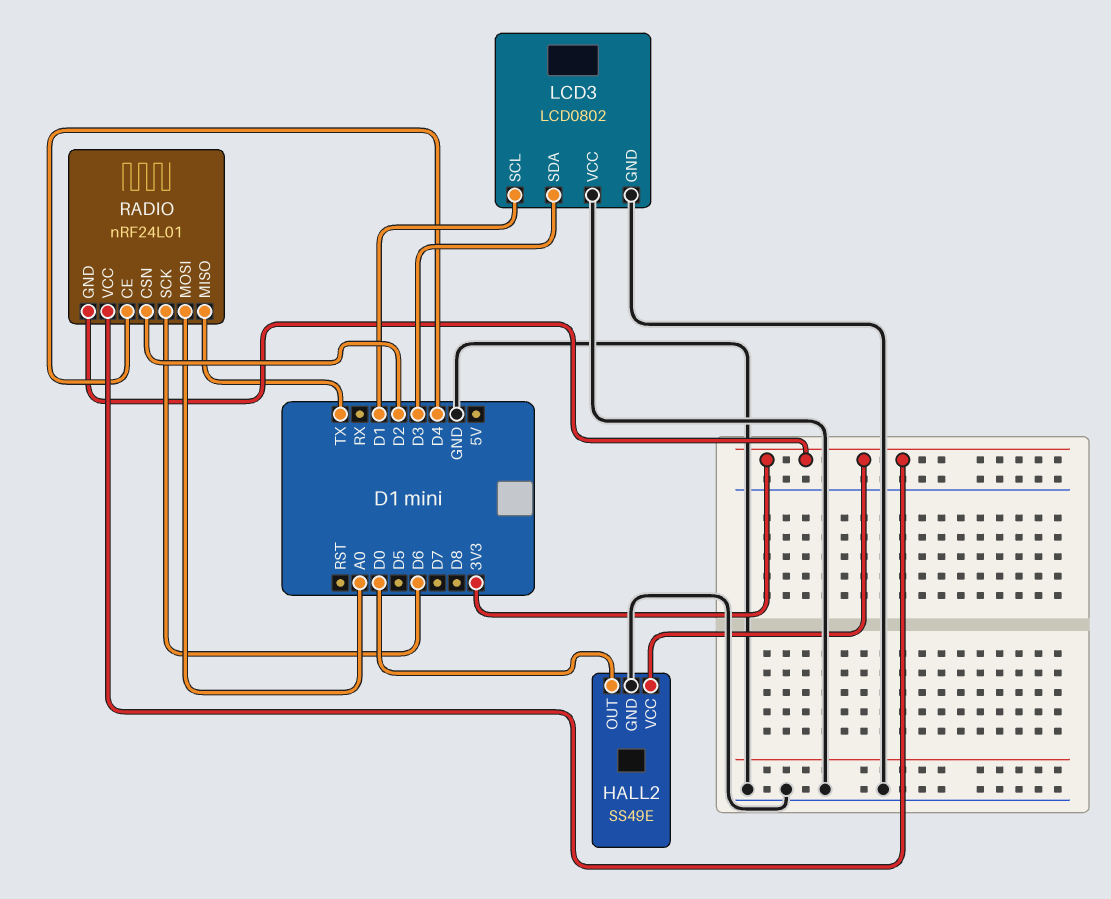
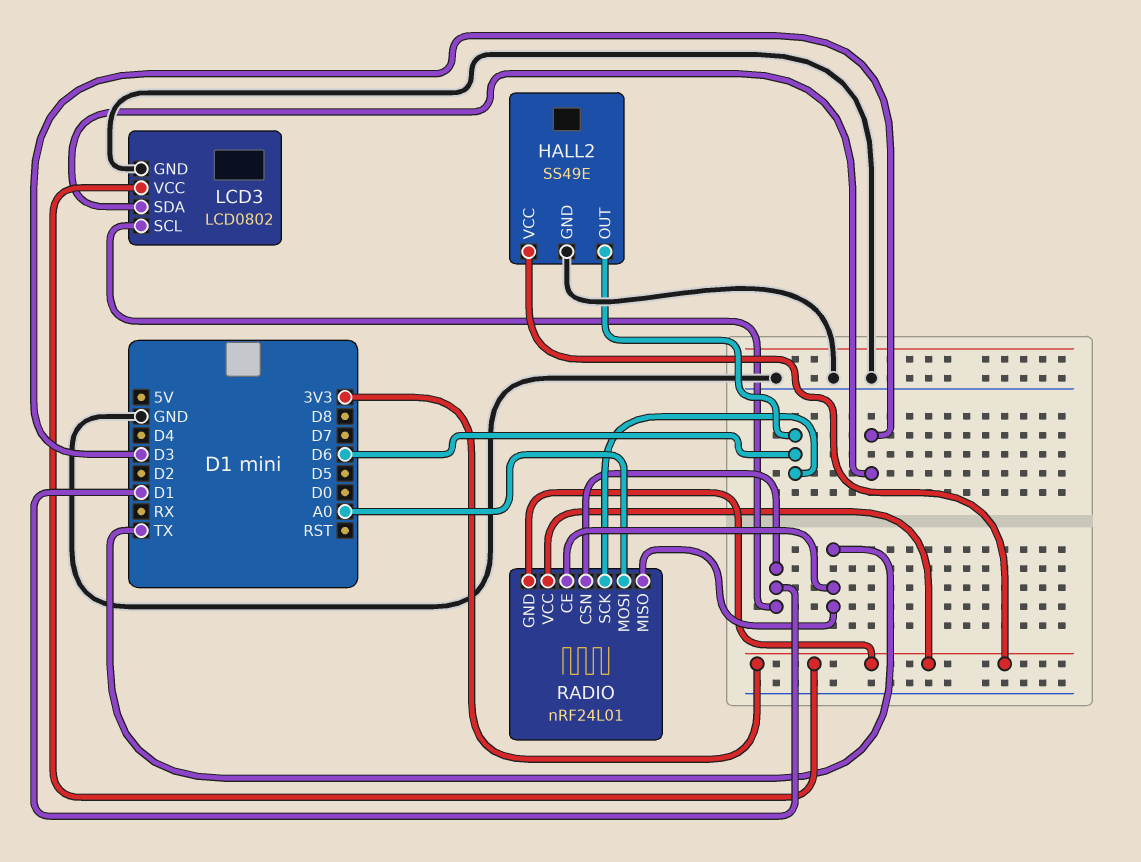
HALL2 pin OUT: D0 -> D6
LCD3 pin VCC: GND -> 3V3
RADIO pin CE: D4 -> TX
RADIO pin CSN: D2 -> D1

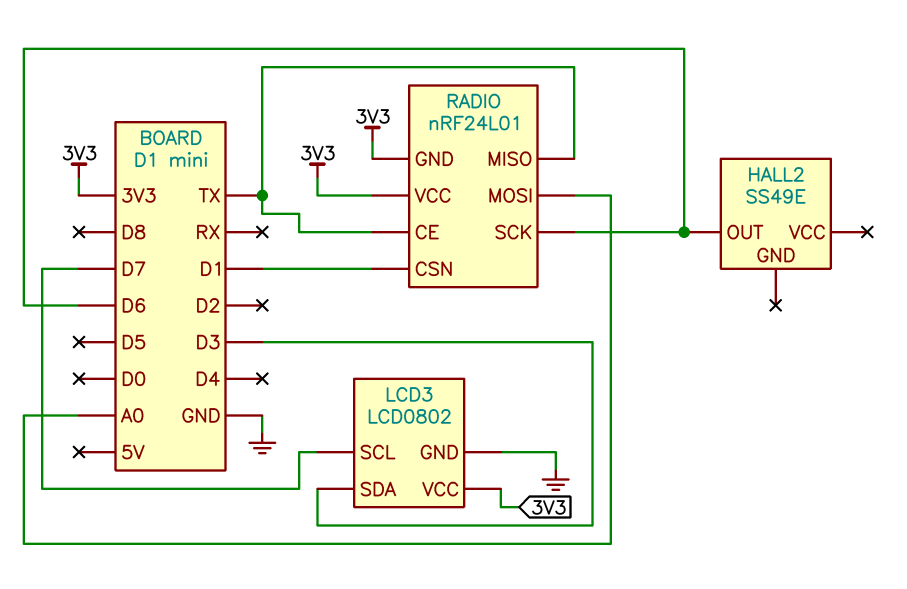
HALL2 pin GND: GND -> none
HALL2 pin VCC: 3V3 -> none
LCD3 pin SCL: D1 -> D7

